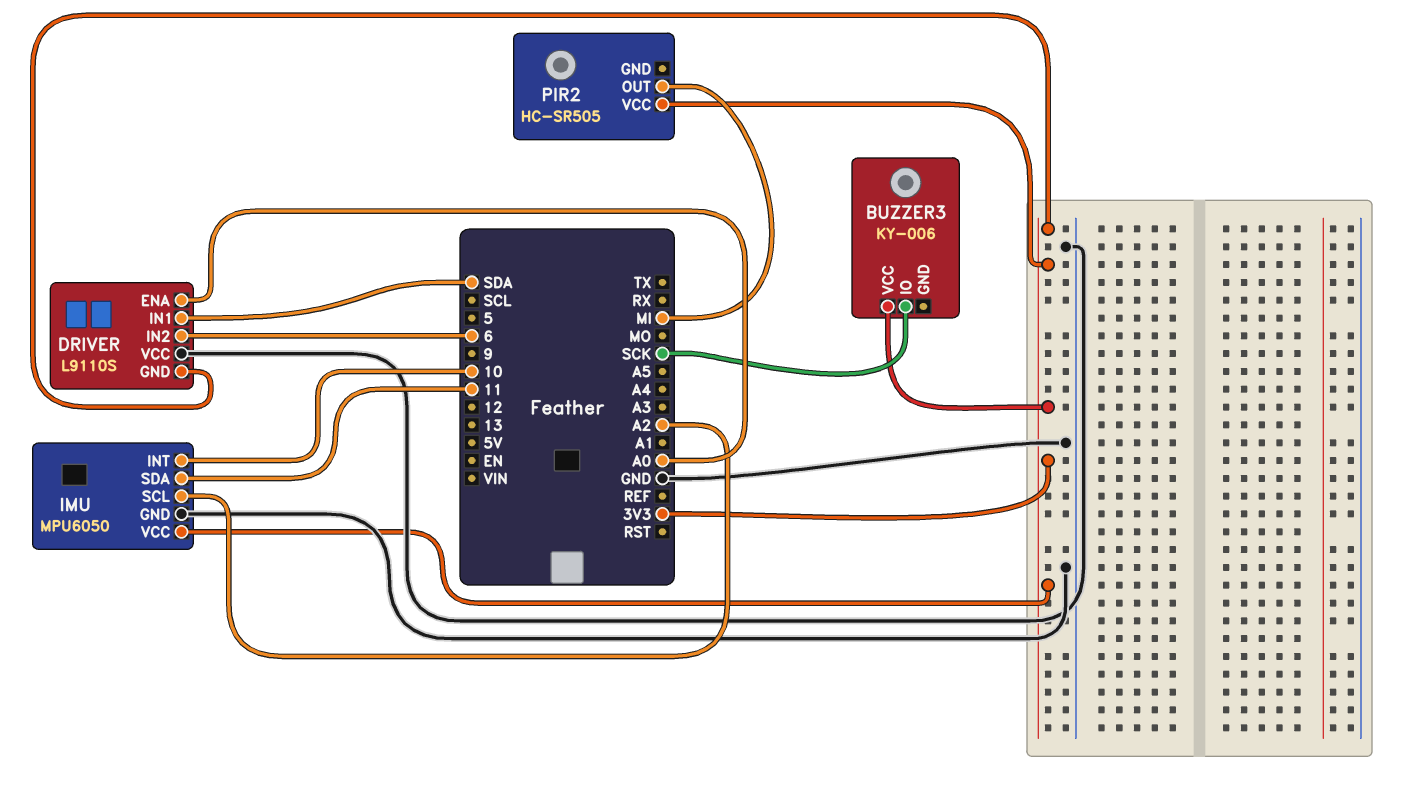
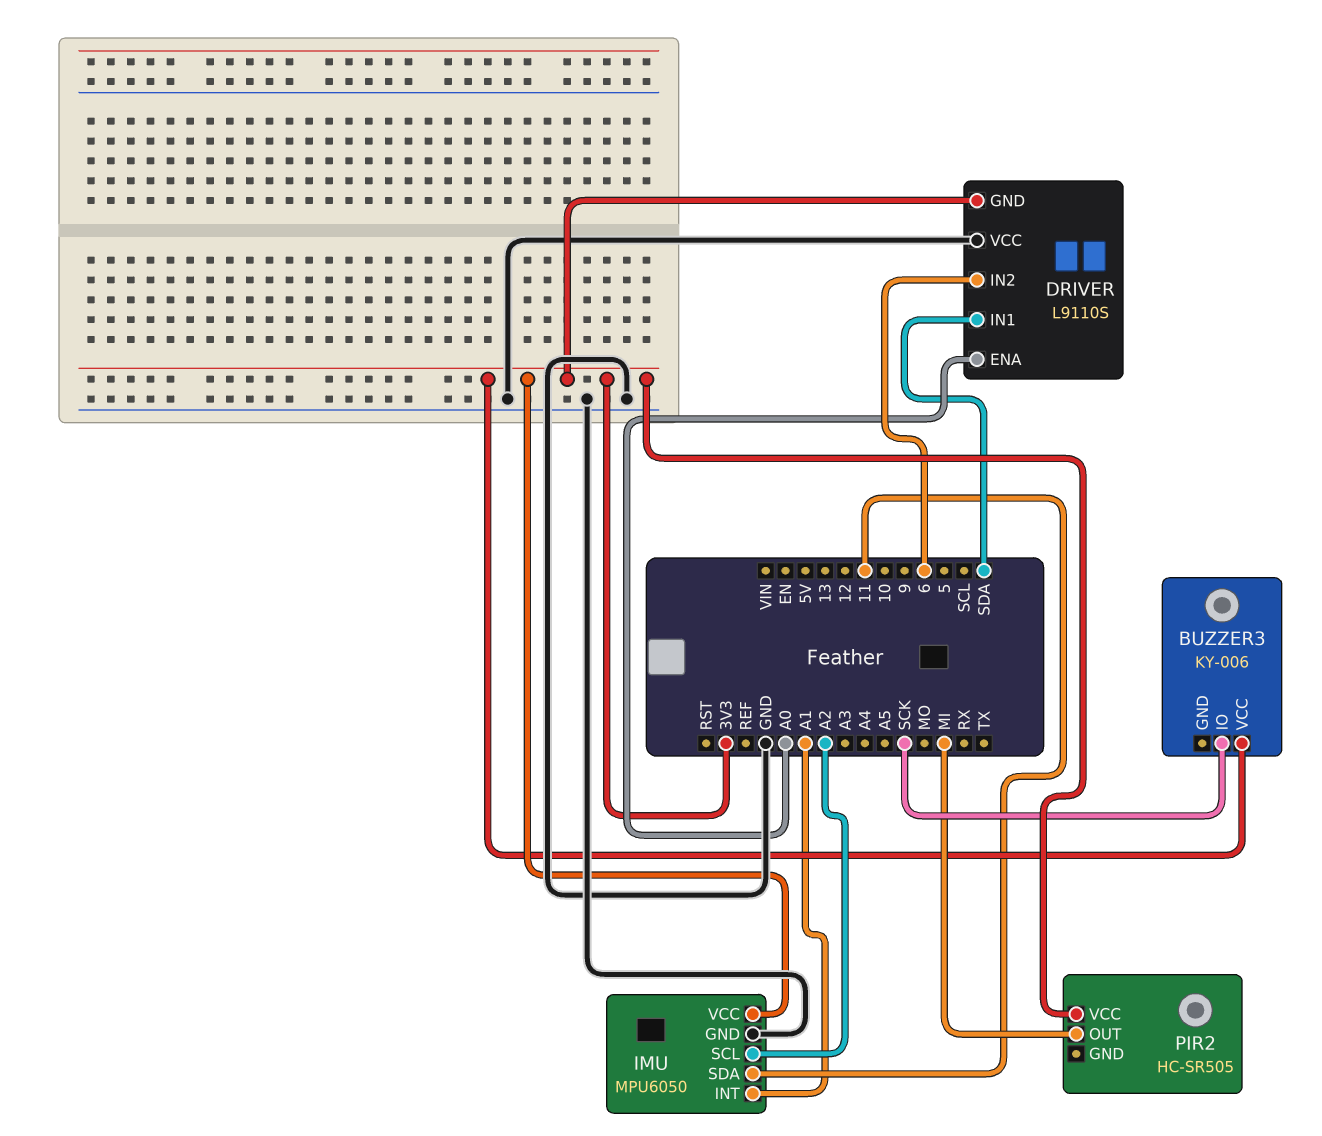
IMU pin INT: 10 -> A1

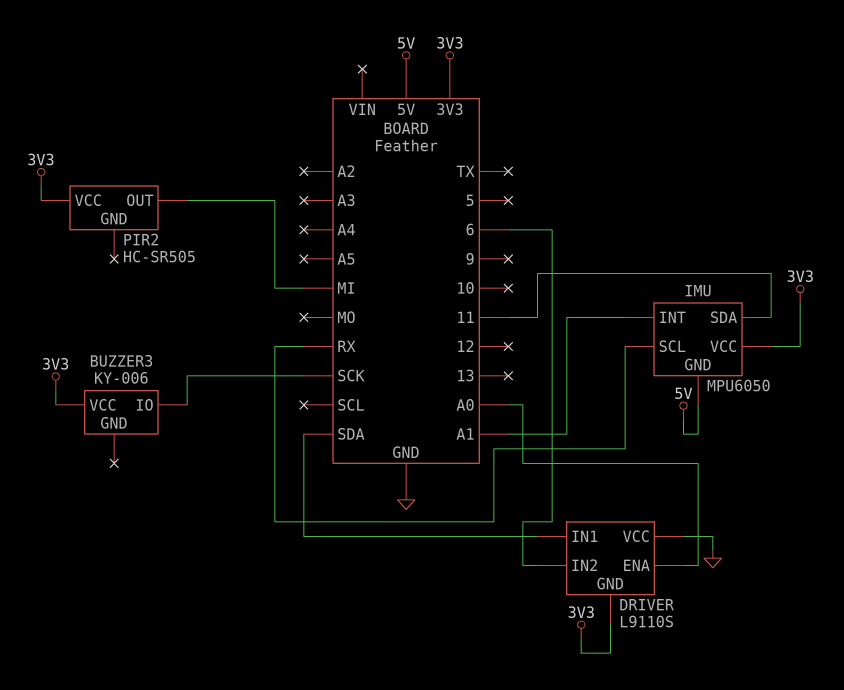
IMU pin GND: GND -> 5V
IMU pin SCL: A2 -> RX

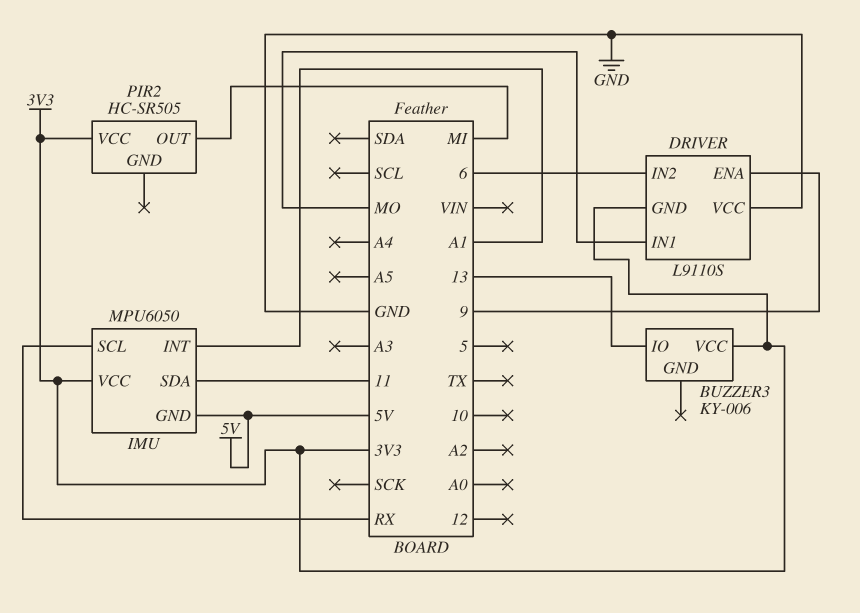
BUZZER3 pin IO: SCK -> 13
DRIVER pin ENA: A0 -> 9
DRIVER pin IN1: SDA -> MO

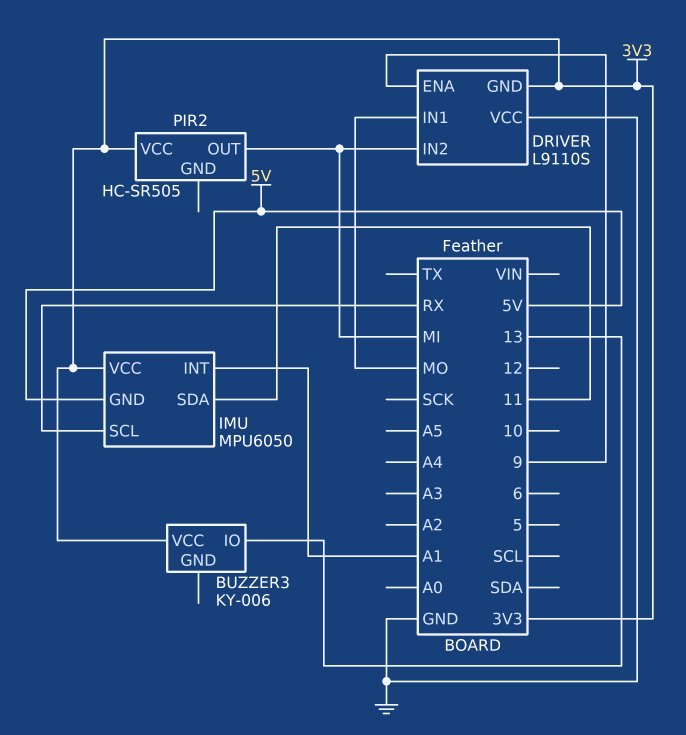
DRIVER pin IN2: 6 -> MI

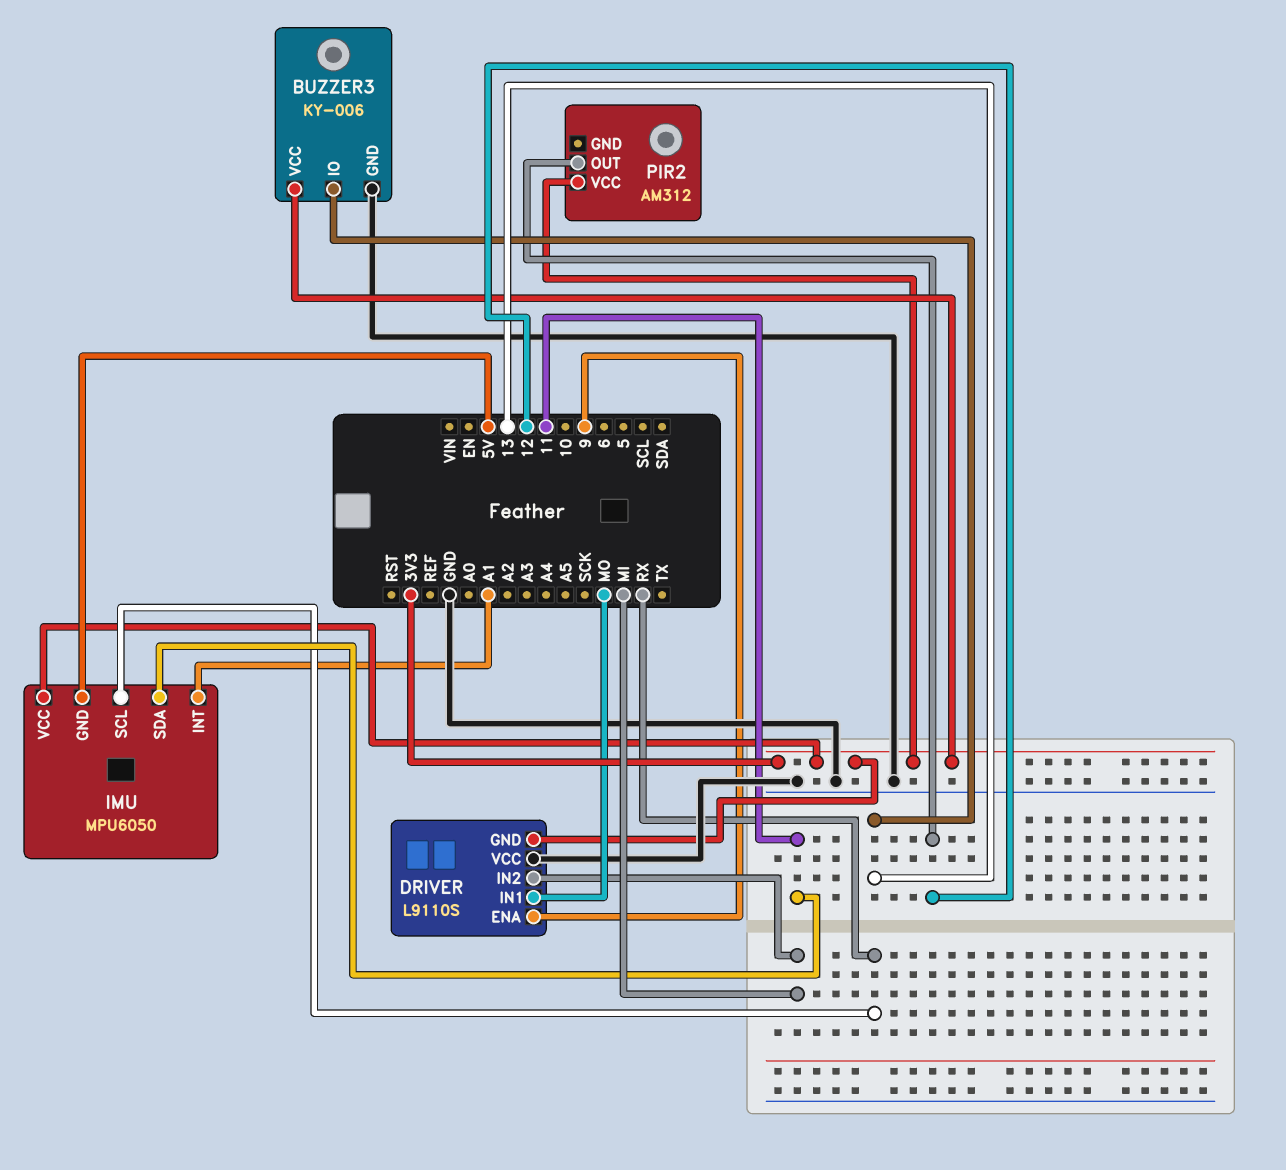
BUZZER3 pin GND: none -> GND
PIR2: HC-SR505 -> AM312
PIR2 pin OUT: MI -> 12

